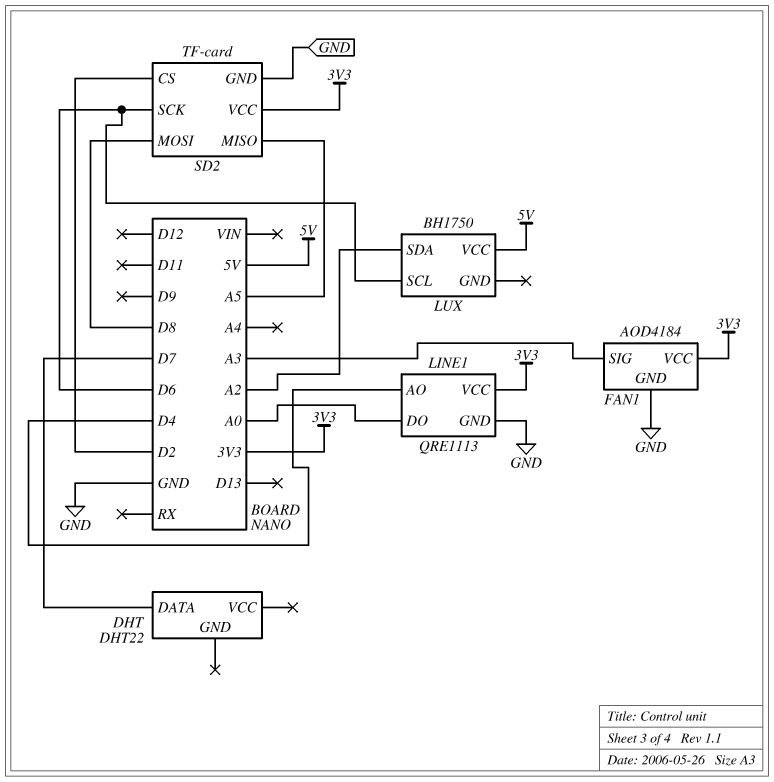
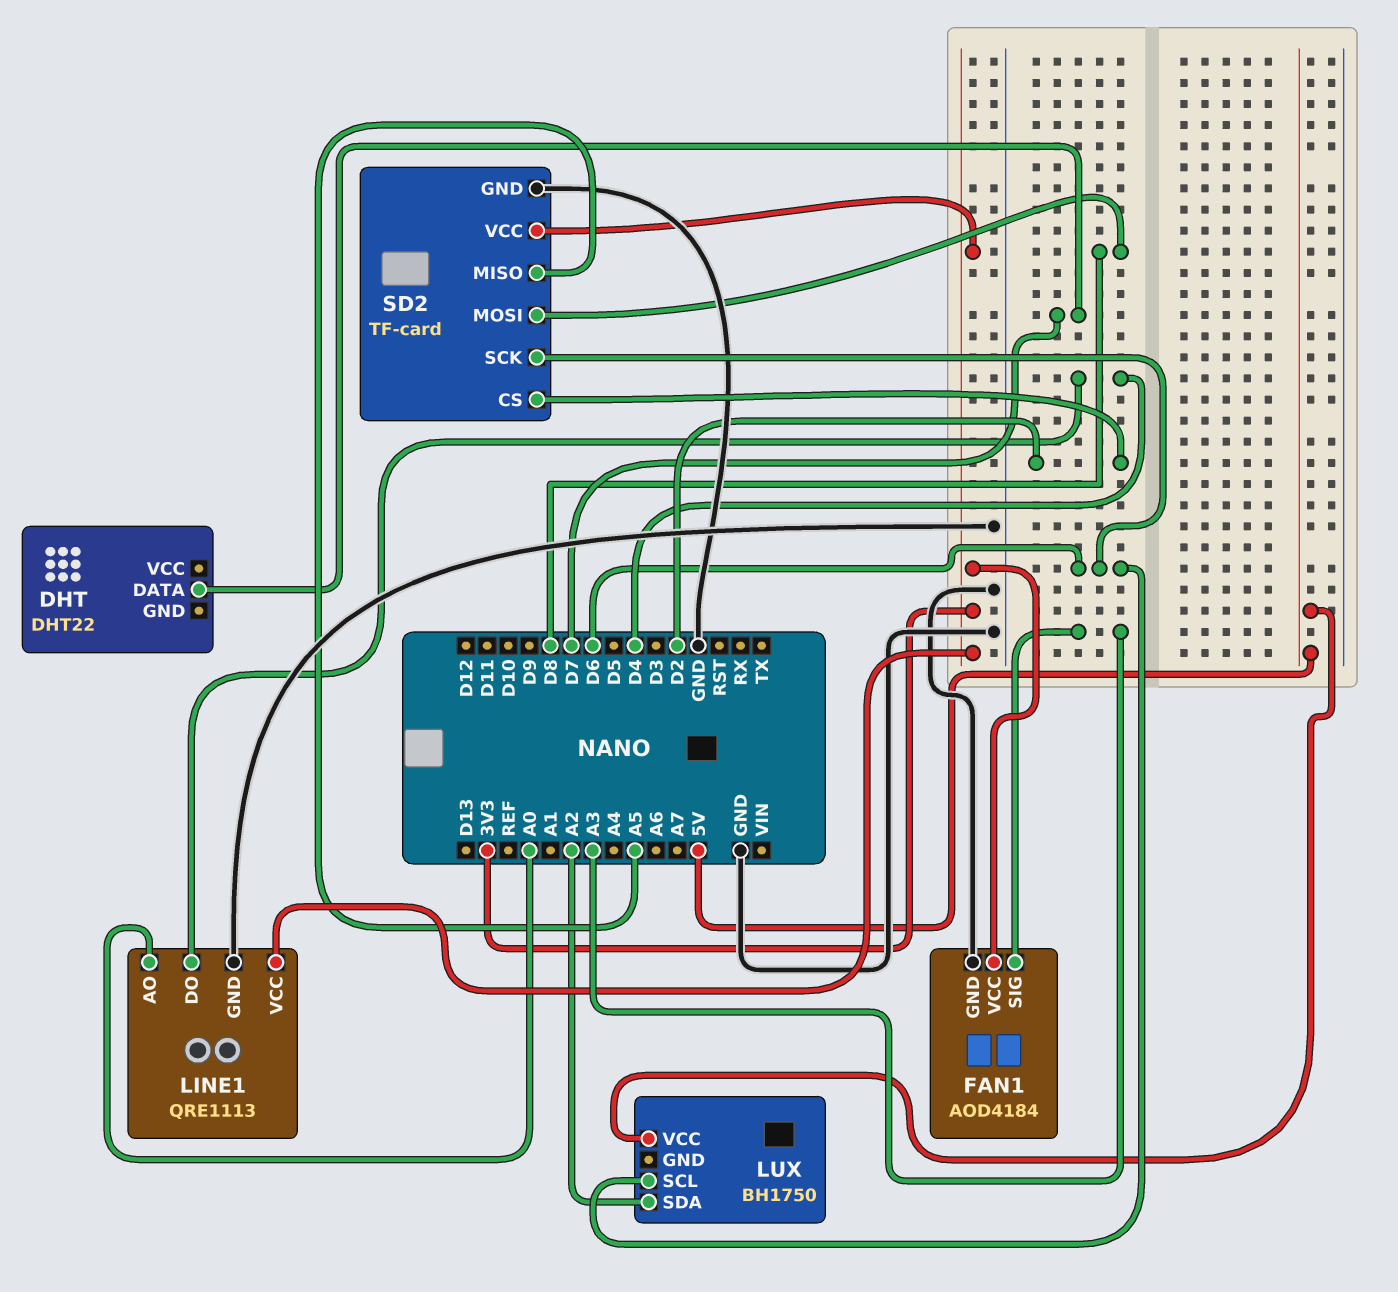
LINE1 pin AO: D4 -> A0
LINE1 pin DO: A0 -> D4

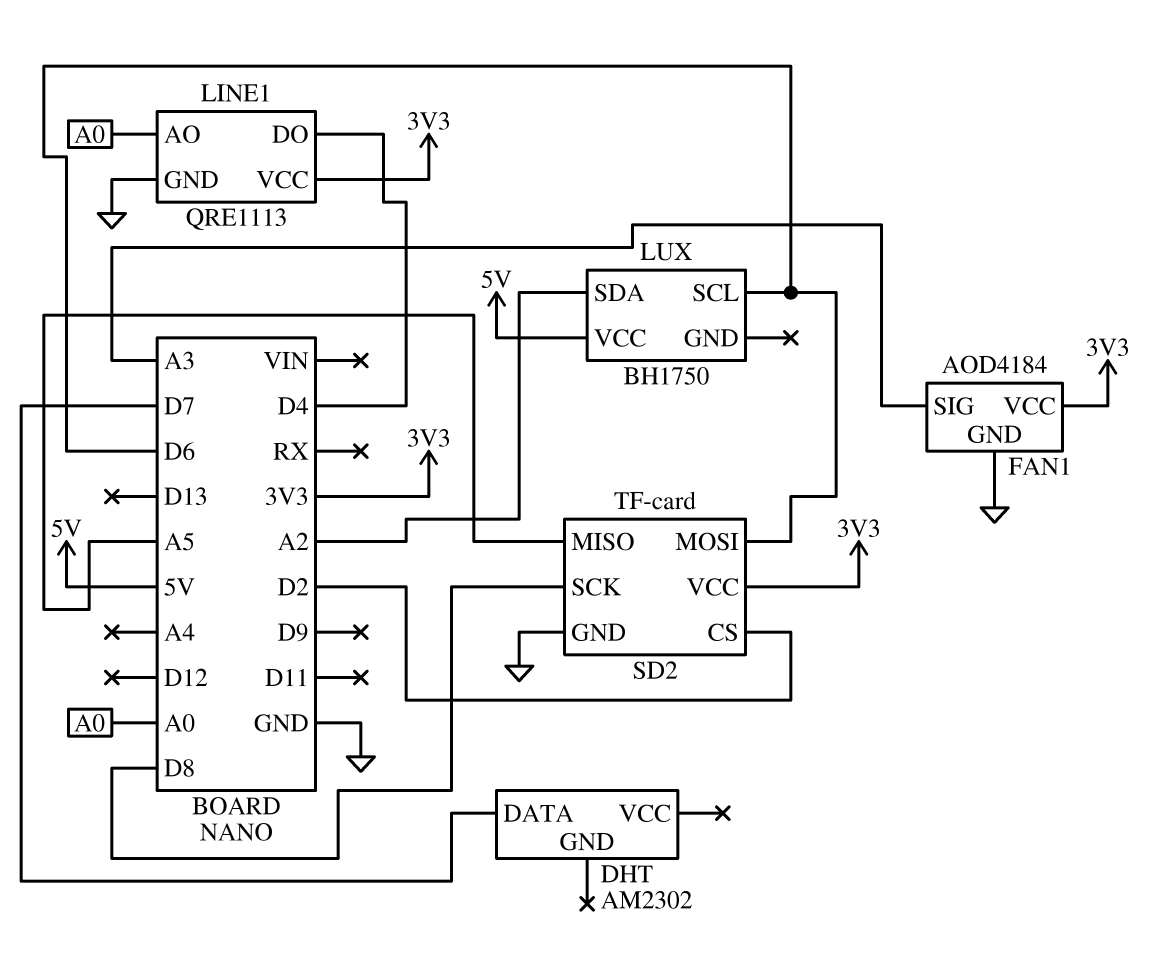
DHT: DHT22 -> AM2302
SD2 pin MOSI: D8 -> D6
SD2 pin SCK: D6 -> D8

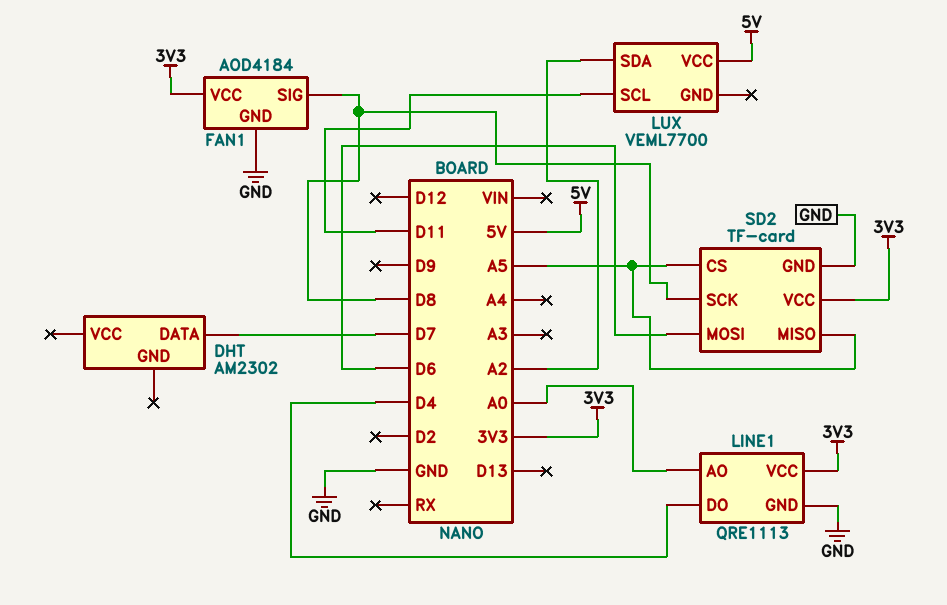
FAN1 pin SIG: A3 -> D8
LUX: BH1750 -> VEML7700
LUX pin SCL: D6 -> D11
SD2 pin CS: D2 -> A5

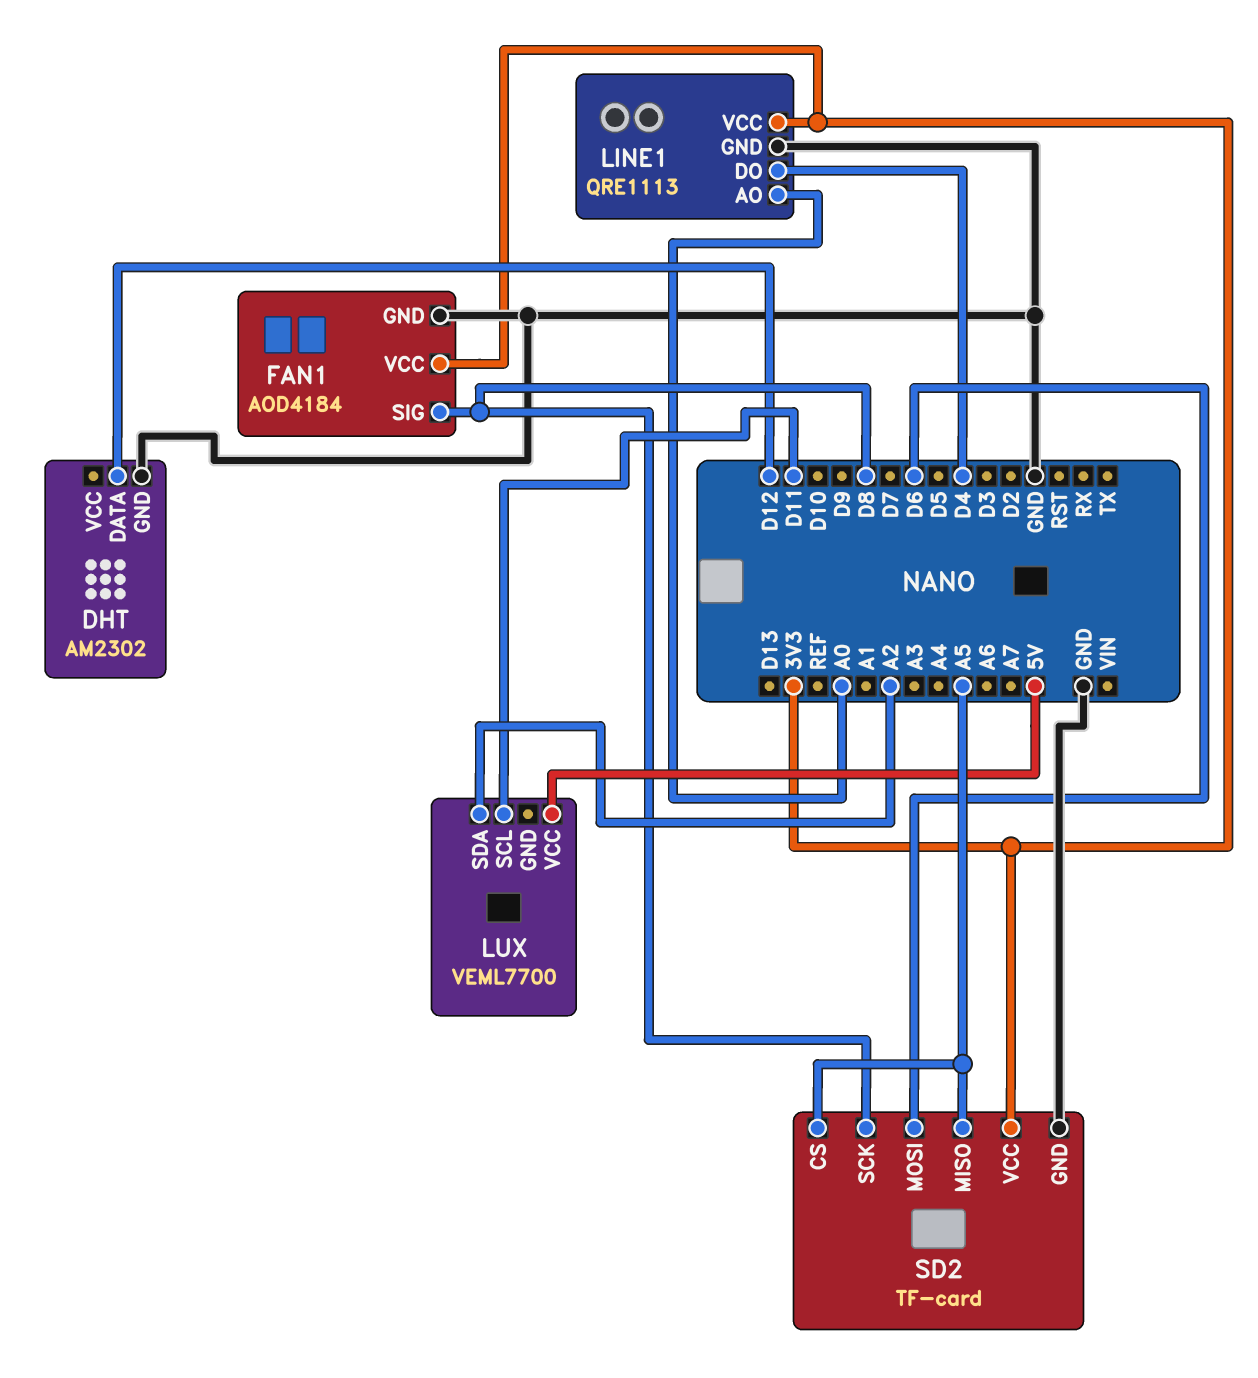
DHT pin DATA: D7 -> D12
DHT pin GND: none -> GND

